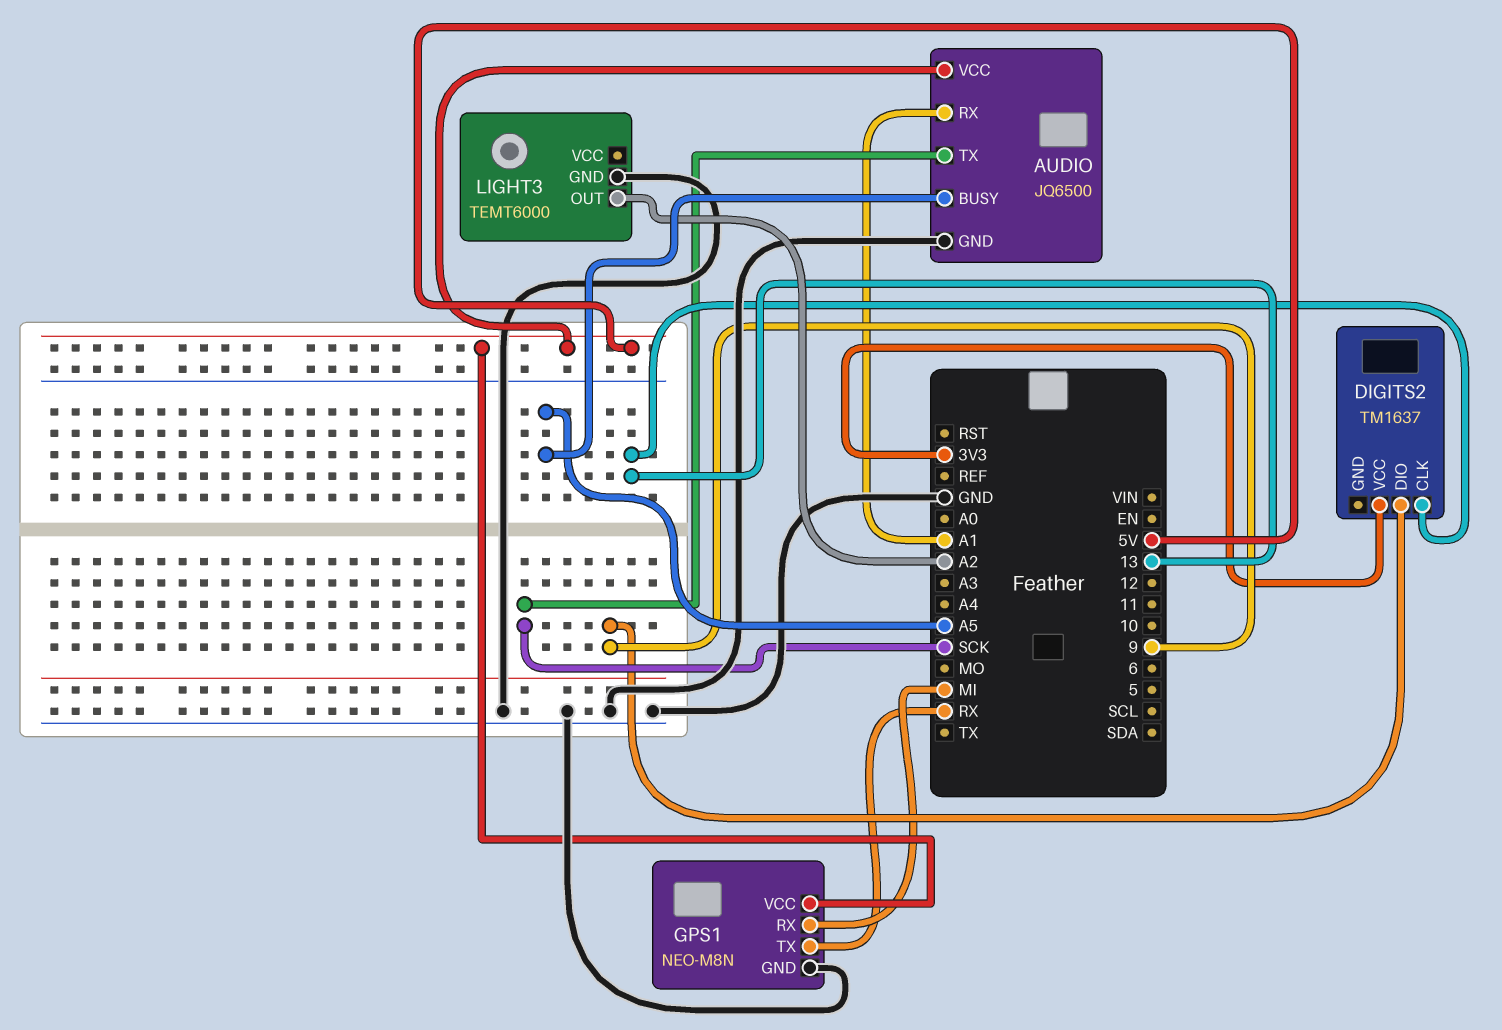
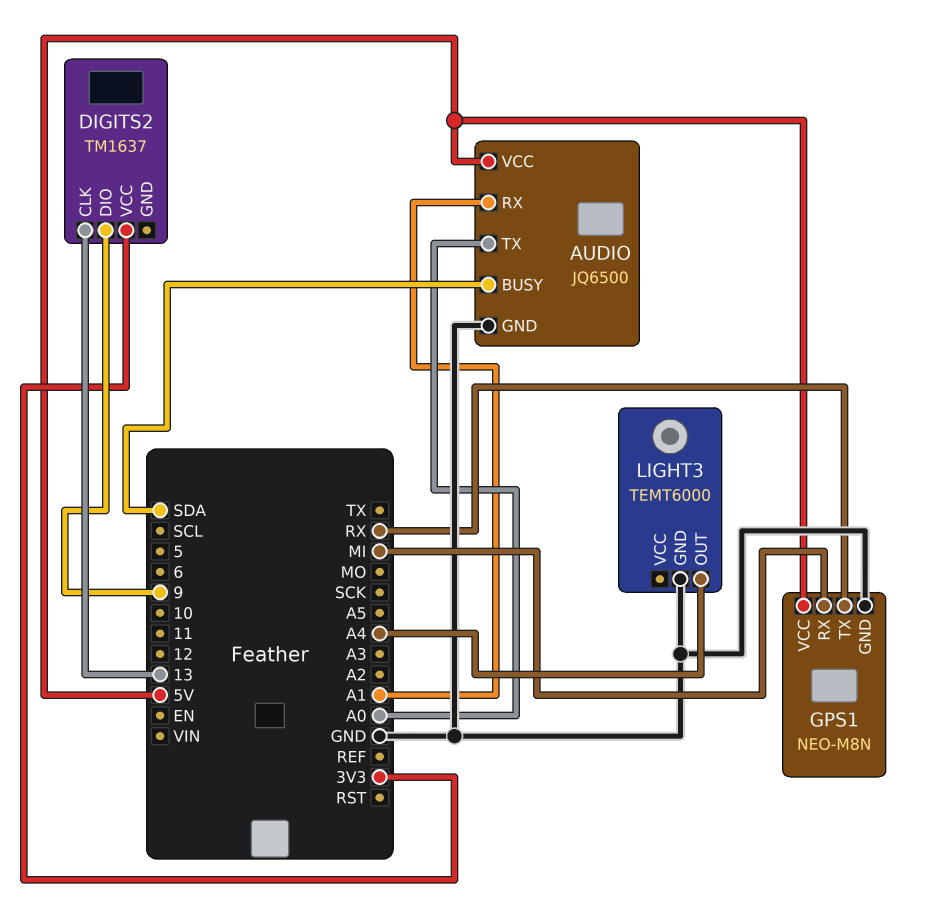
AUDIO pin BUSY: A5 -> SDA
AUDIO pin TX: SCK -> A0
LIGHT3 pin OUT: A2 -> A4

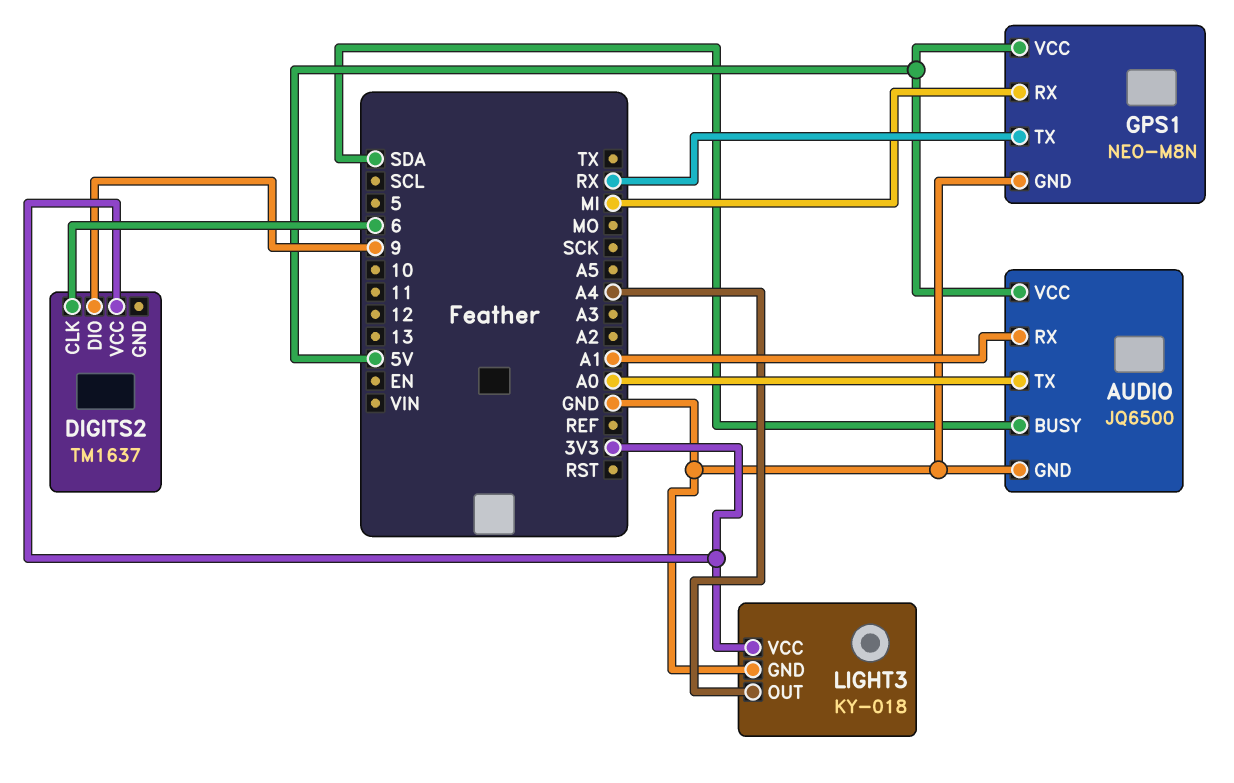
DIGITS2 pin CLK: 13 -> 6
LIGHT3: TEMT6000 -> KY-018
LIGHT3 pin VCC: none -> 3V3

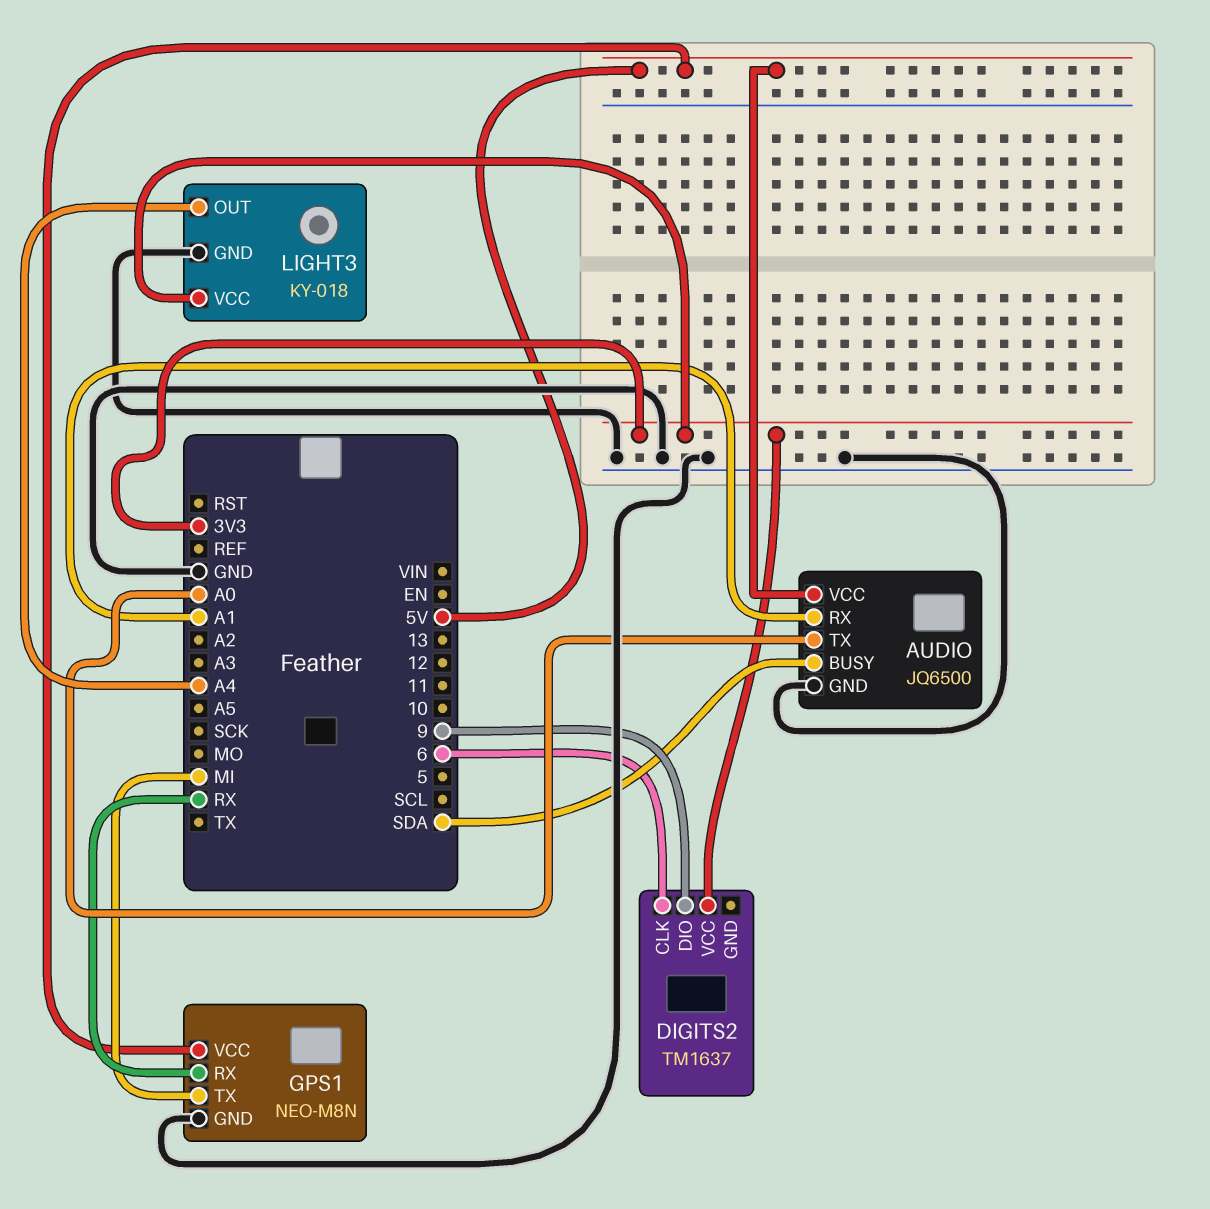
GPS1 pin RX: MI -> RX
GPS1 pin TX: RX -> MI

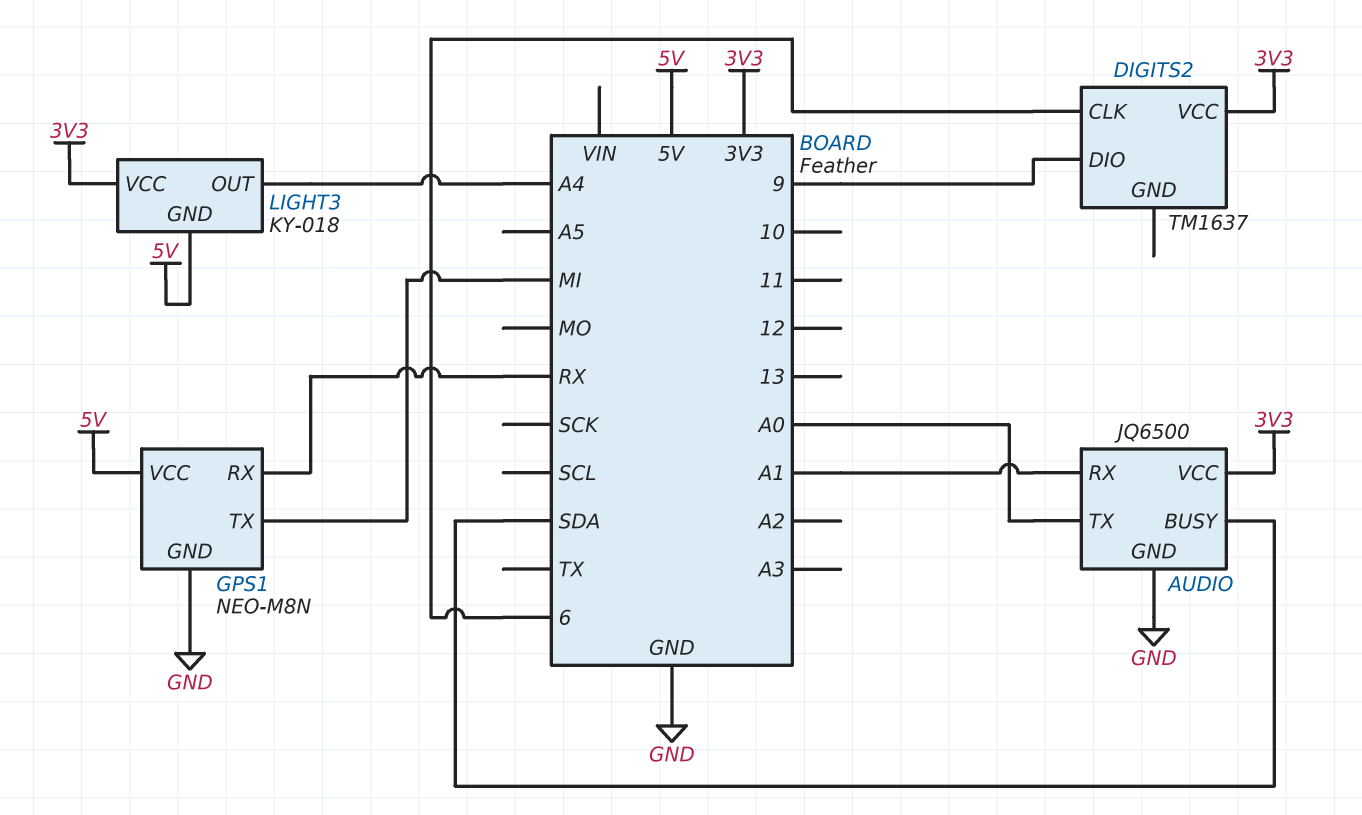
AUDIO pin VCC: 5V -> 3V3
LIGHT3 pin GND: GND -> 5V

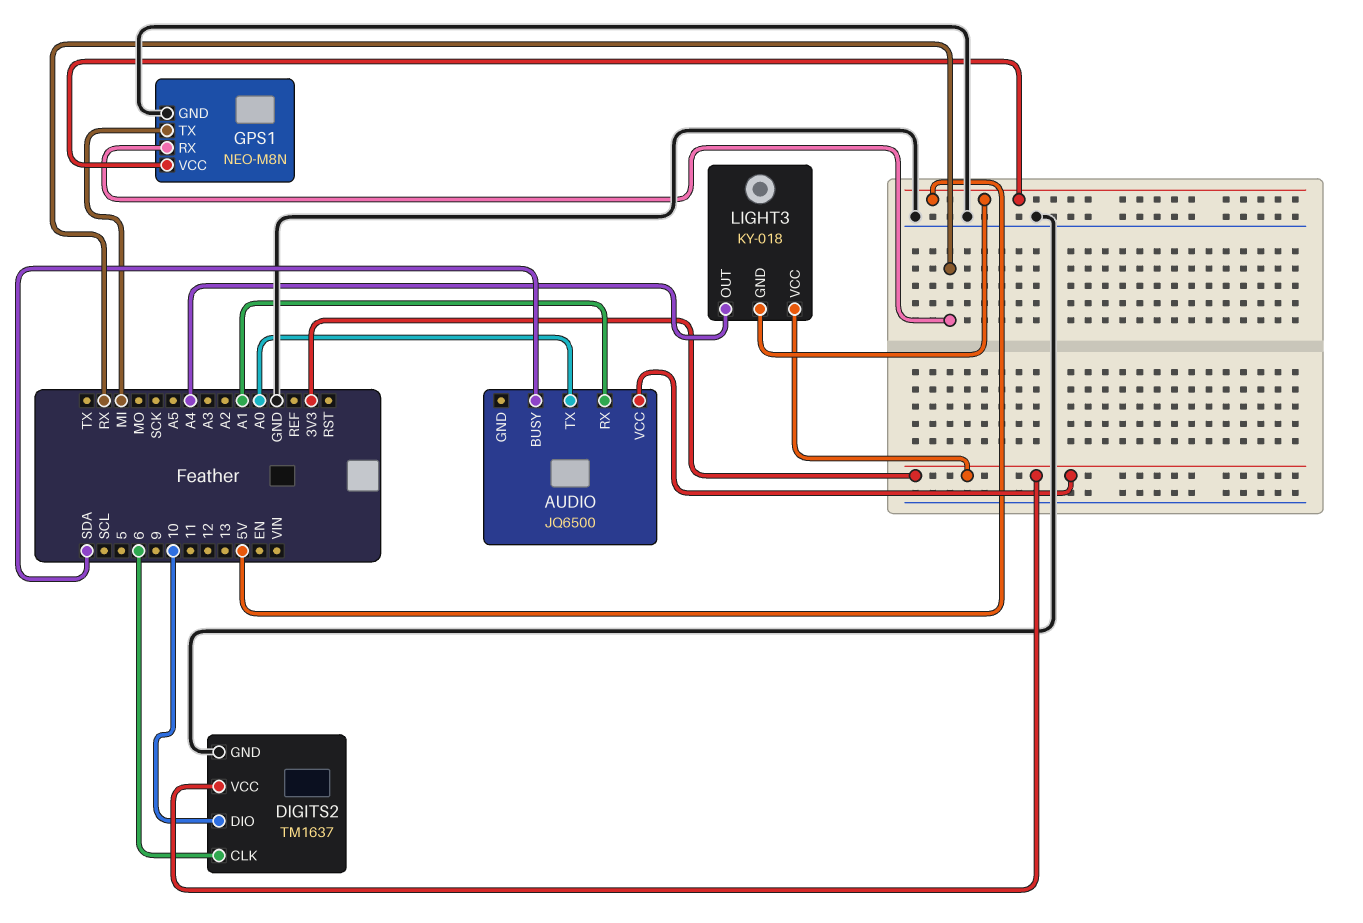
AUDIO pin GND: GND -> none
DIGITS2 pin DIO: 9 -> 10
DIGITS2 pin GND: none -> GND

